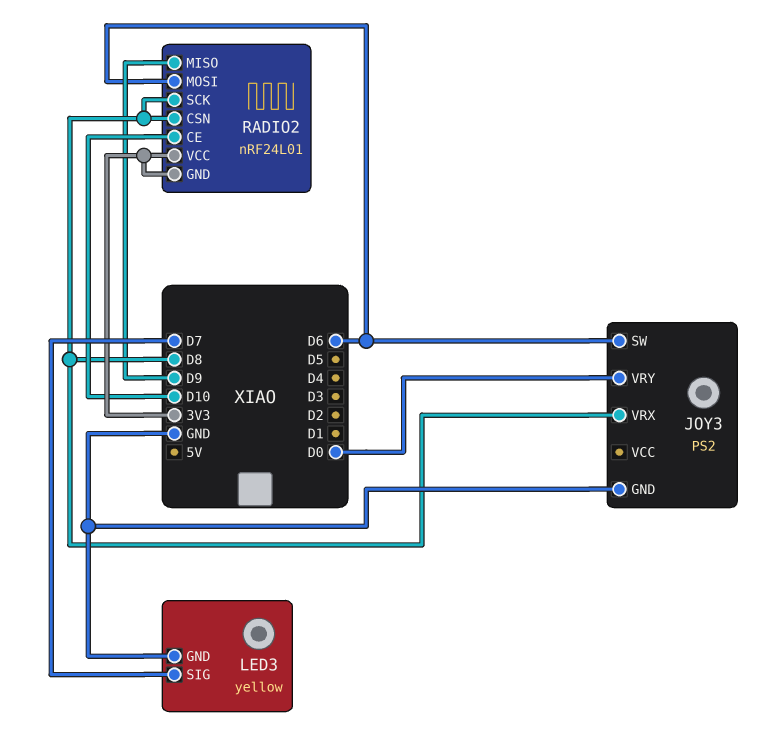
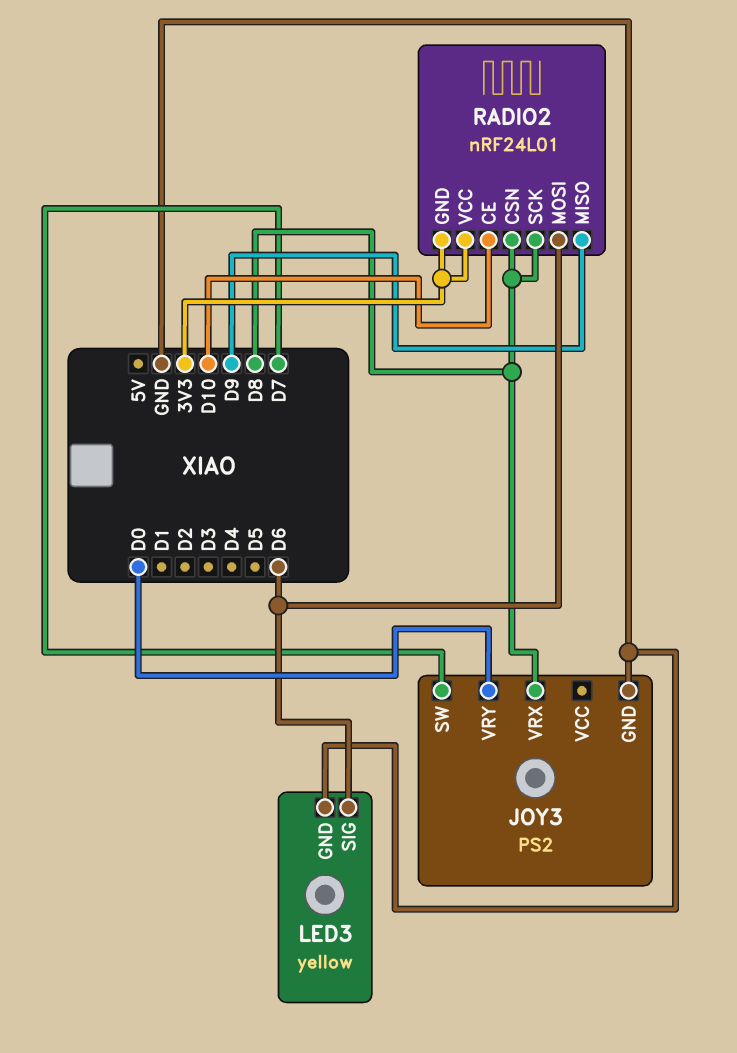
JOY3 pin SW: D6 -> D7
LED3 pin SIG: D7 -> D6

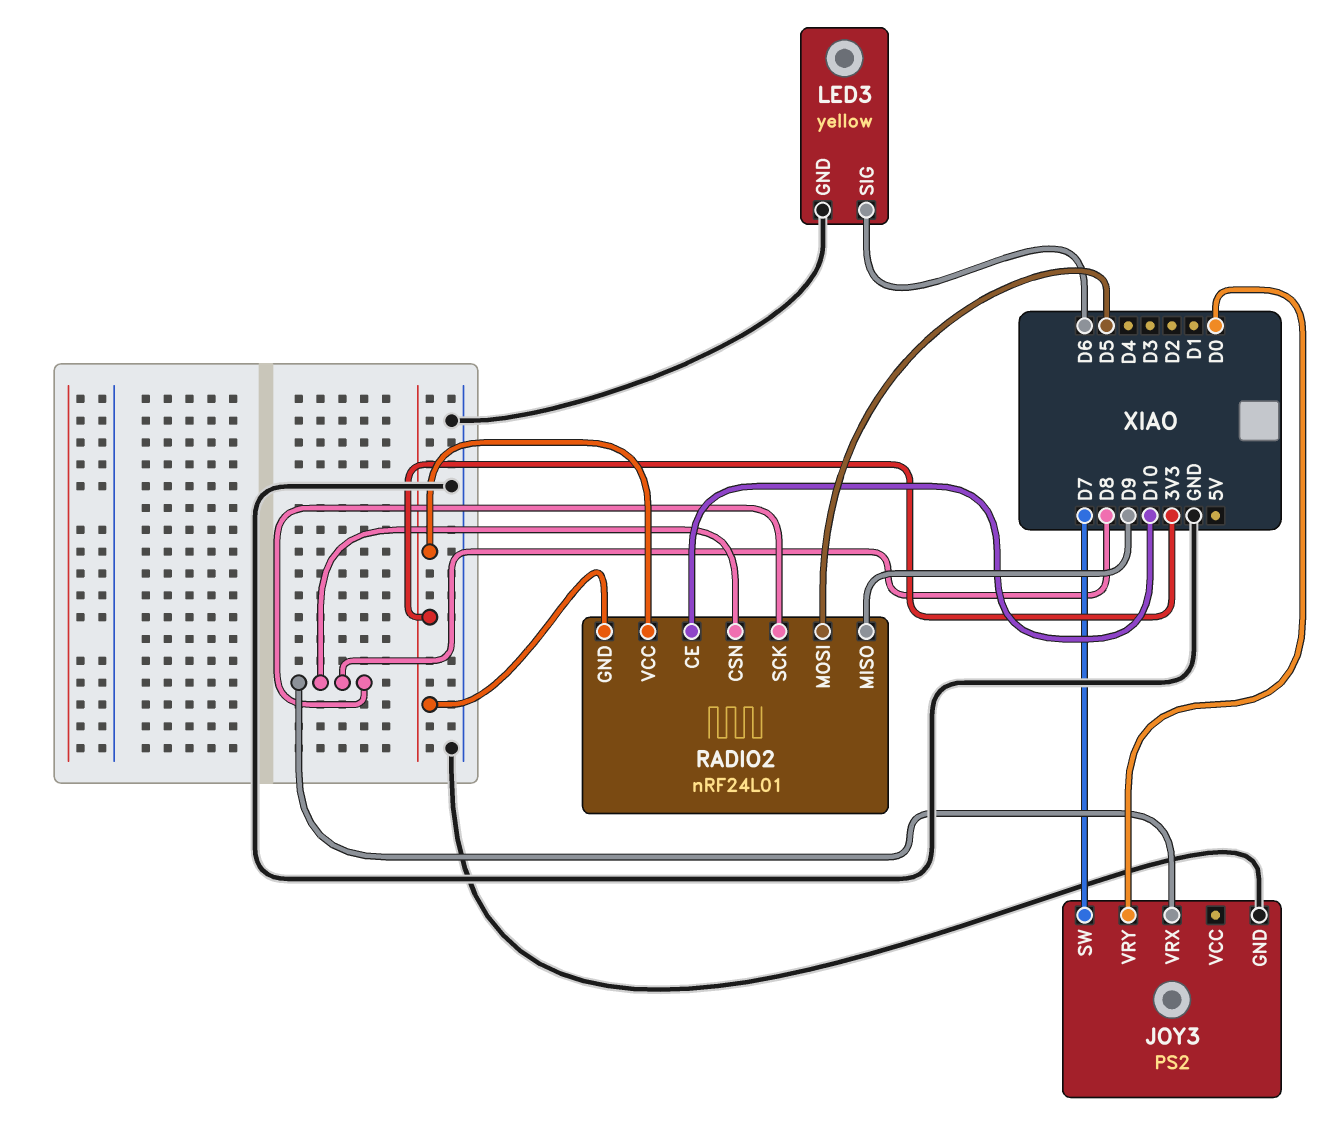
RADIO2 pin MOSI: D6 -> D5

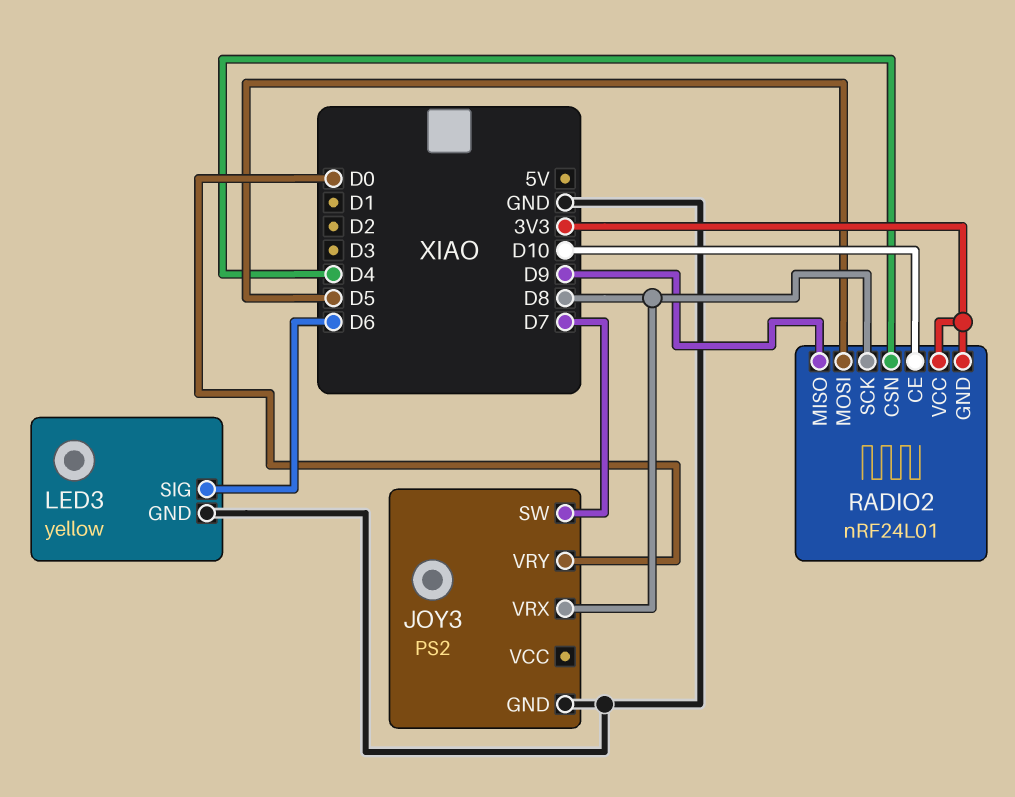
RADIO2 pin CSN: D8 -> D4

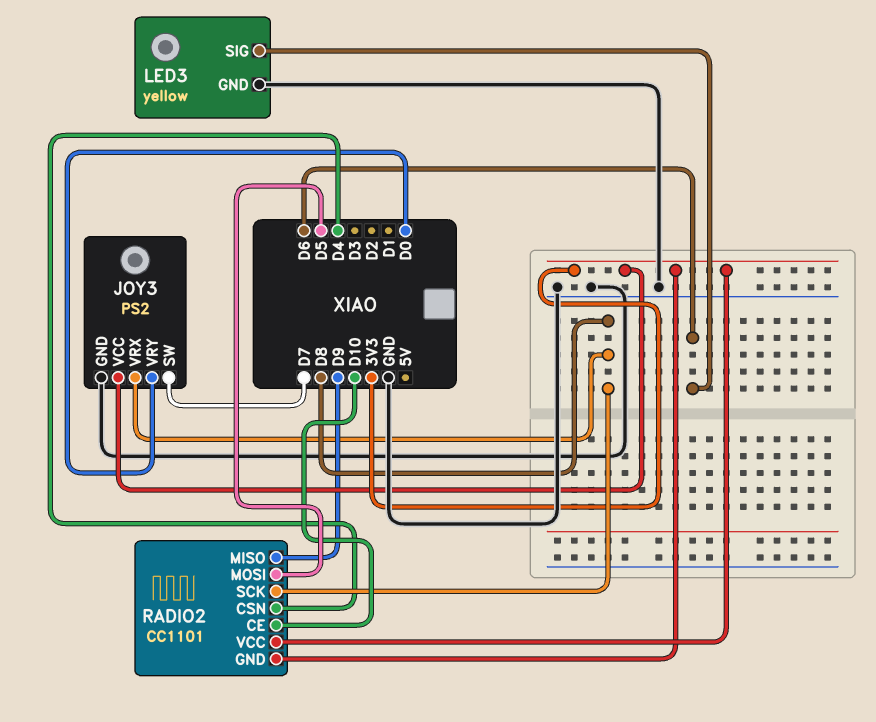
JOY3 pin VCC: none -> 3V3
RADIO2: nRF24L01 -> CC1101

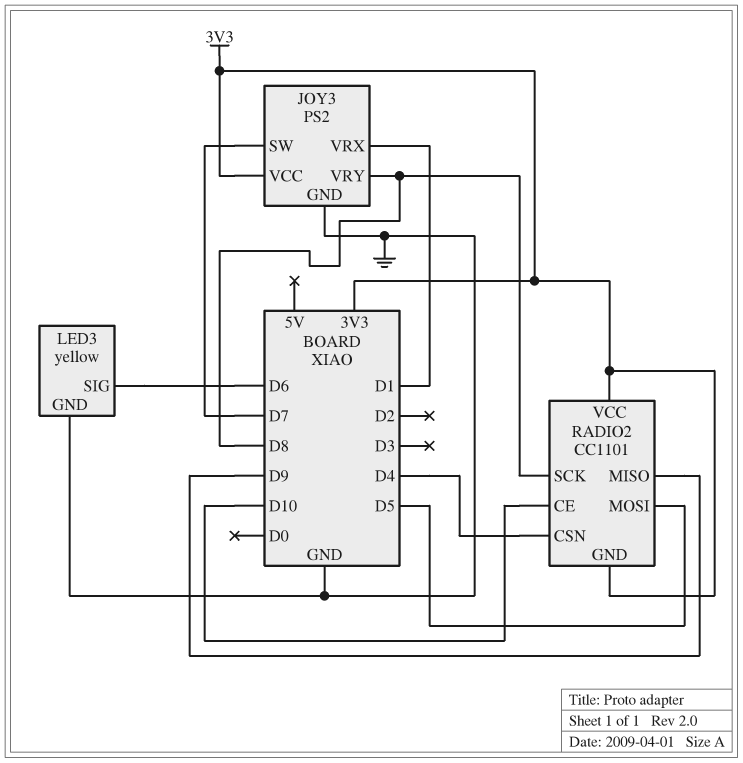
JOY3 pin VRX: D8 -> D1
JOY3 pin VRY: D0 -> D8

